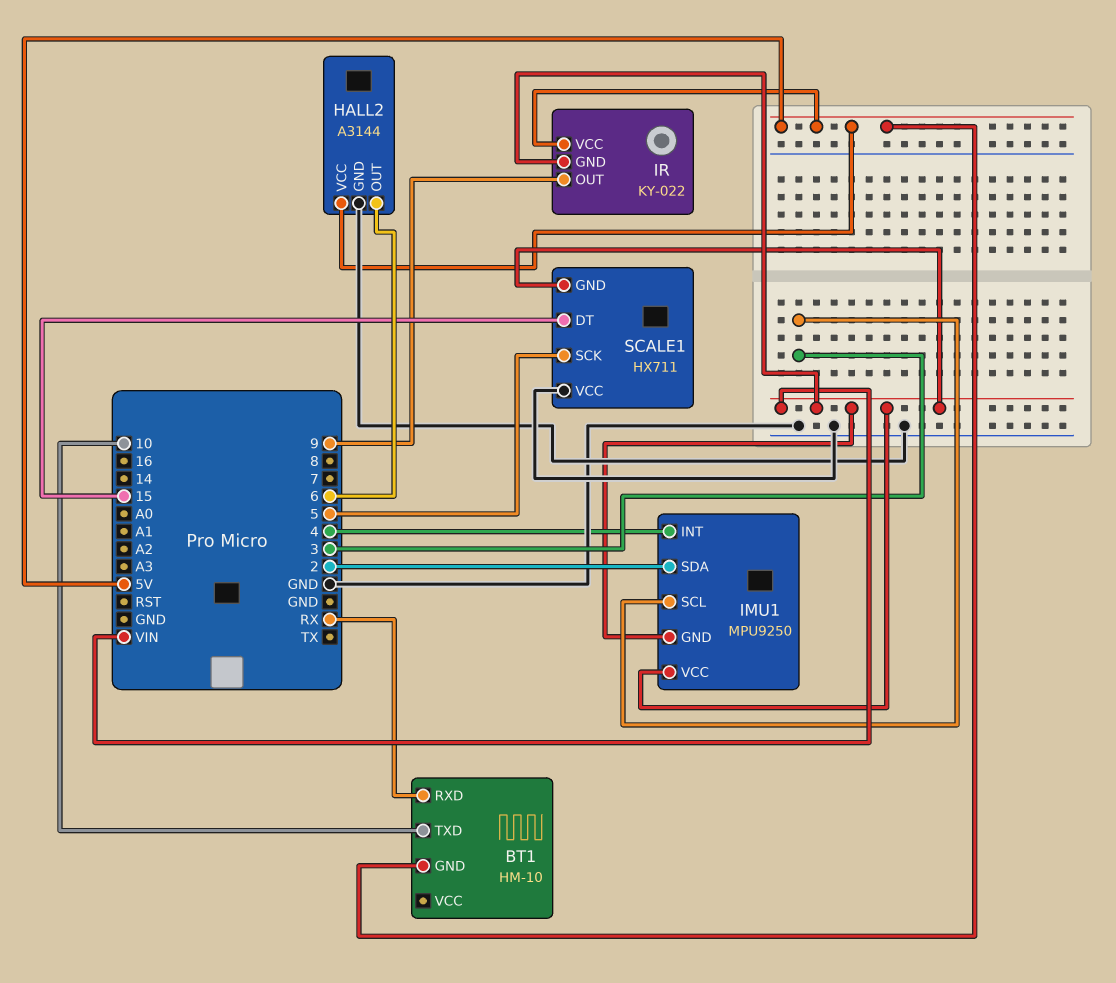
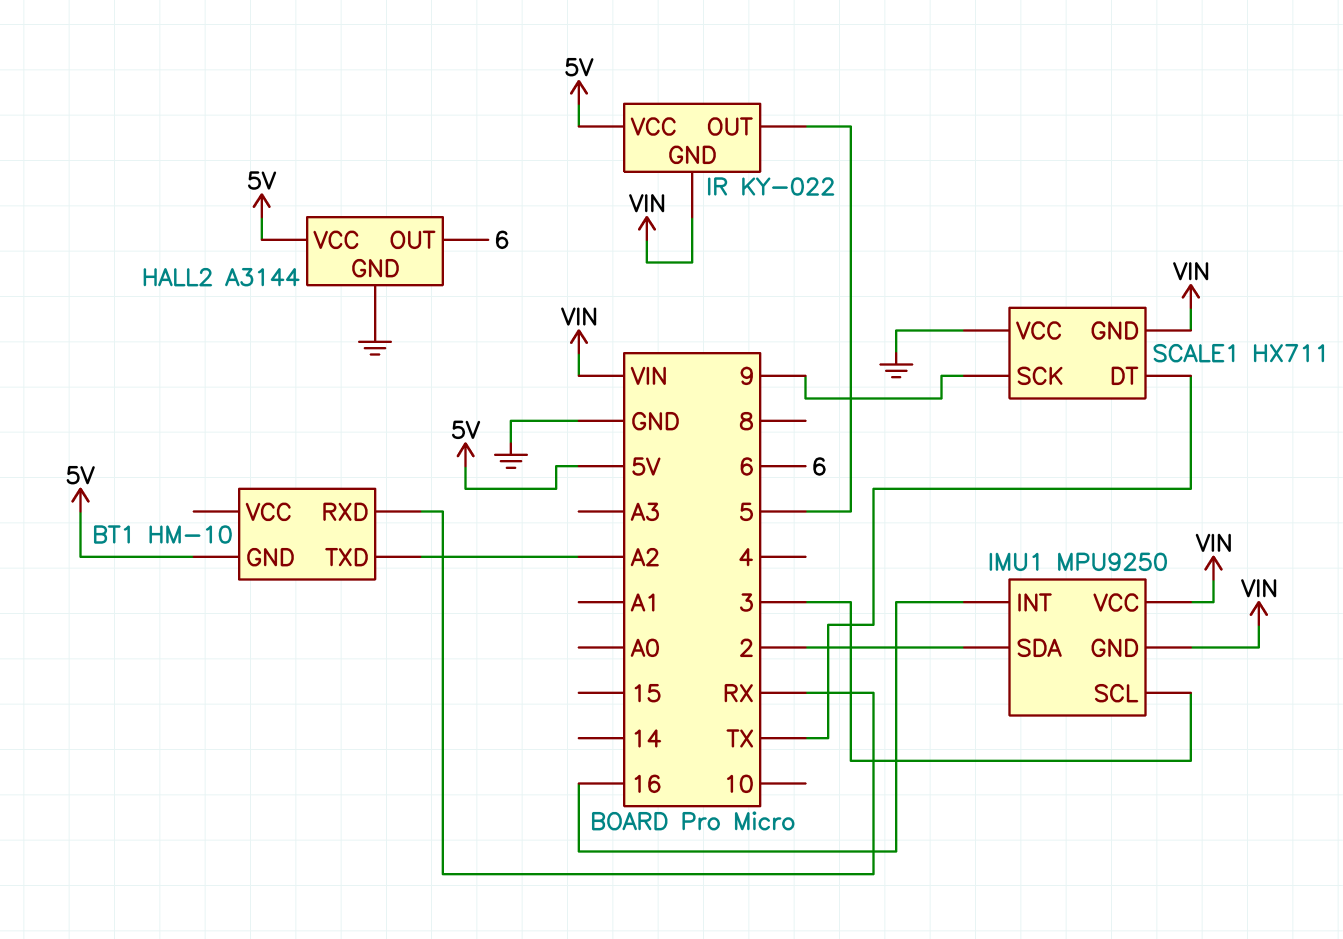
BT1 pin TXD: 10 -> A2
IMU1 pin INT: 4 -> 16
IR pin OUT: 9 -> 5
SCALE1 pin DT: 15 -> TX
SCALE1 pin SCK: 5 -> 9

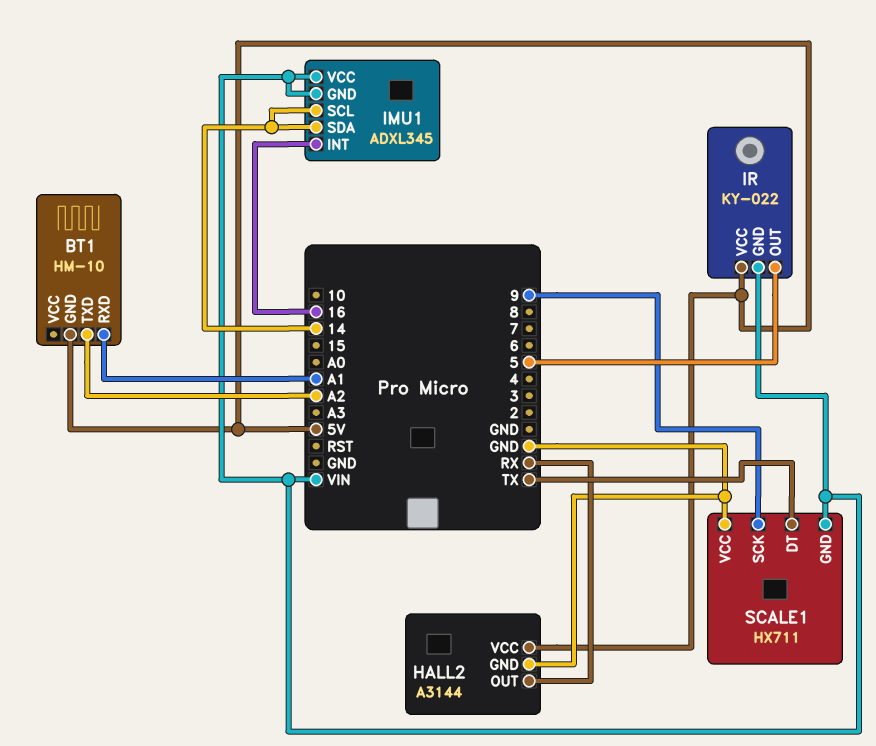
BT1 pin RXD: RX -> A1
HALL2 pin OUT: 6 -> RX
IMU1: MPU9250 -> ADXL345
IMU1 pin SCL: 3 -> 14
IMU1 pin SDA: 2 -> 14

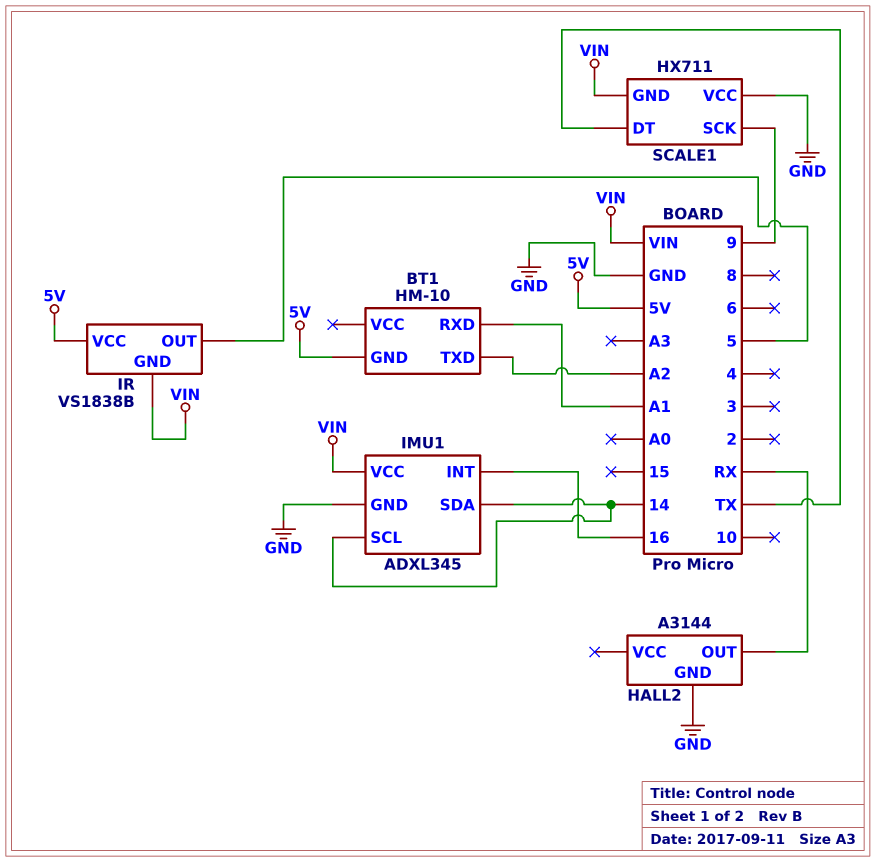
HALL2 pin VCC: 5V -> none
IMU1 pin GND: VIN -> GND
IR: KY-022 -> VS1838B

